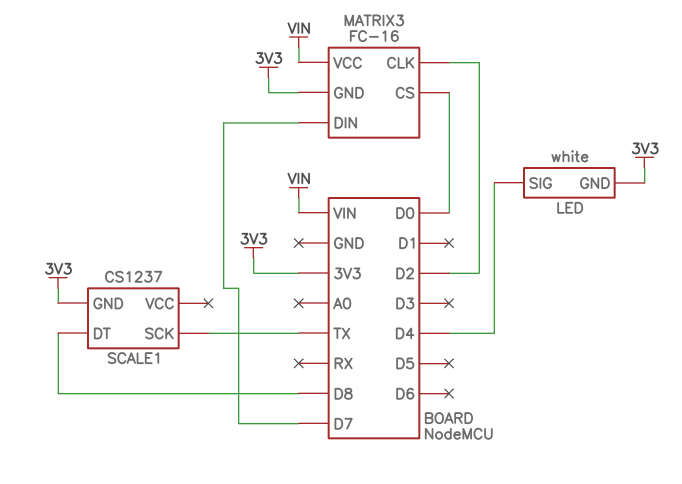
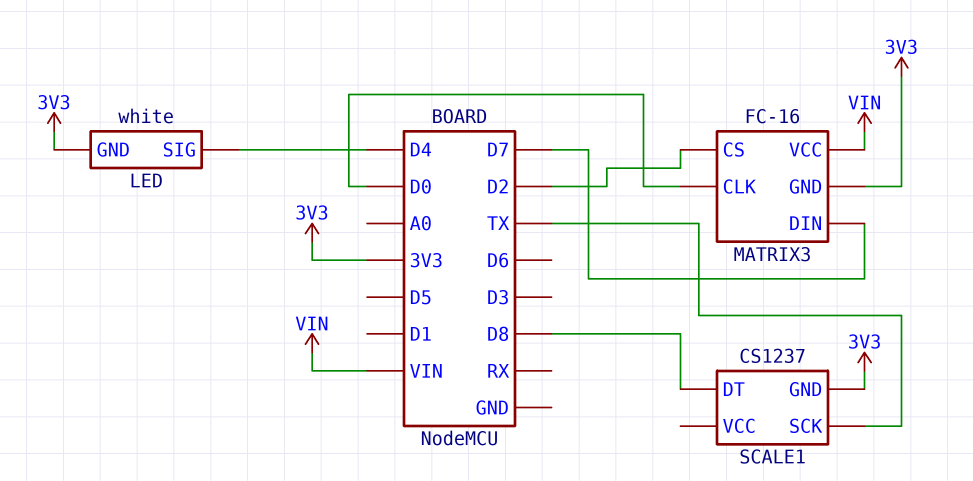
MATRIX3 pin CLK: D2 -> D0
MATRIX3 pin CS: D0 -> D2

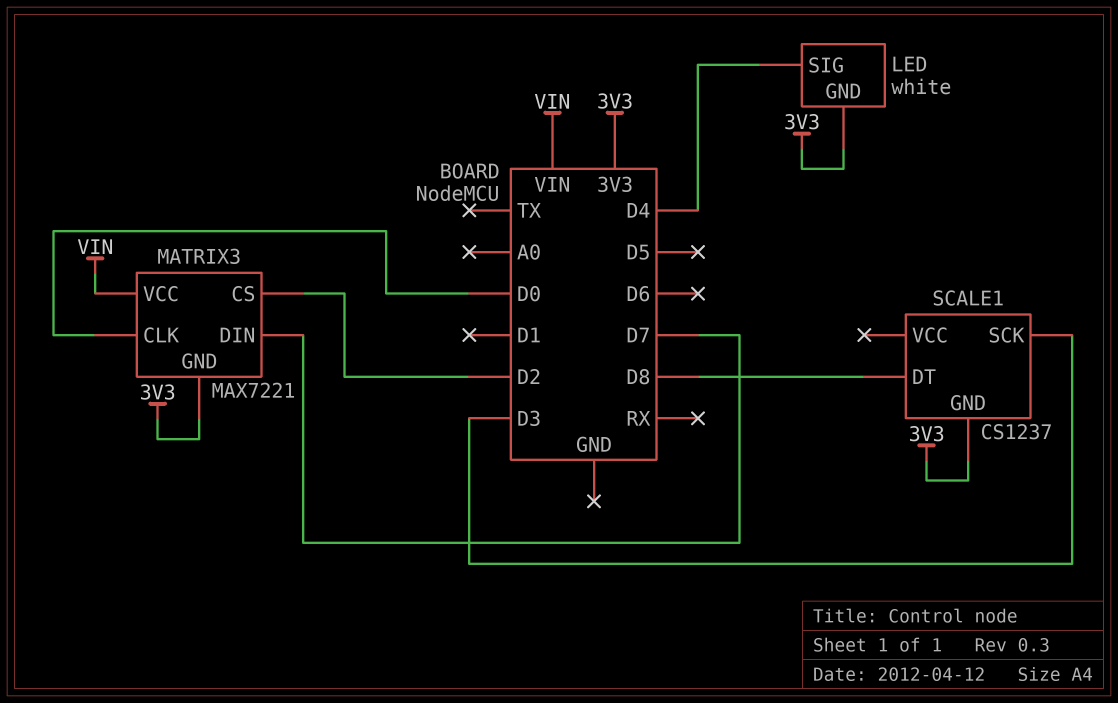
MATRIX3: FC-16 -> MAX7221
SCALE1 pin SCK: TX -> D3

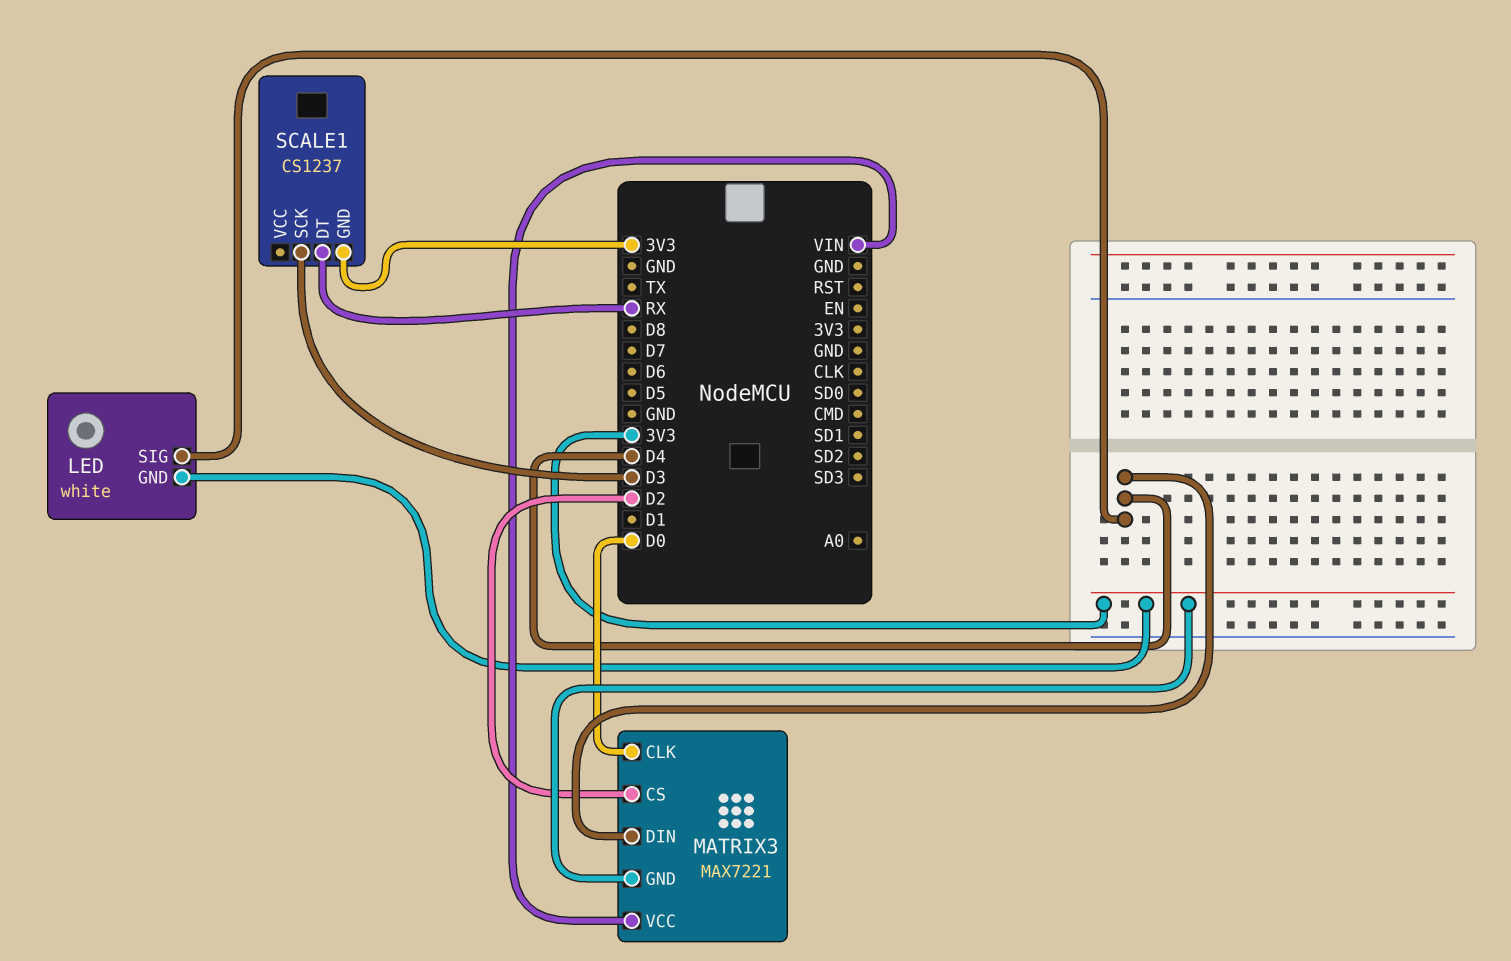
MATRIX3 pin DIN: D7 -> D4
SCALE1 pin DT: D8 -> RX

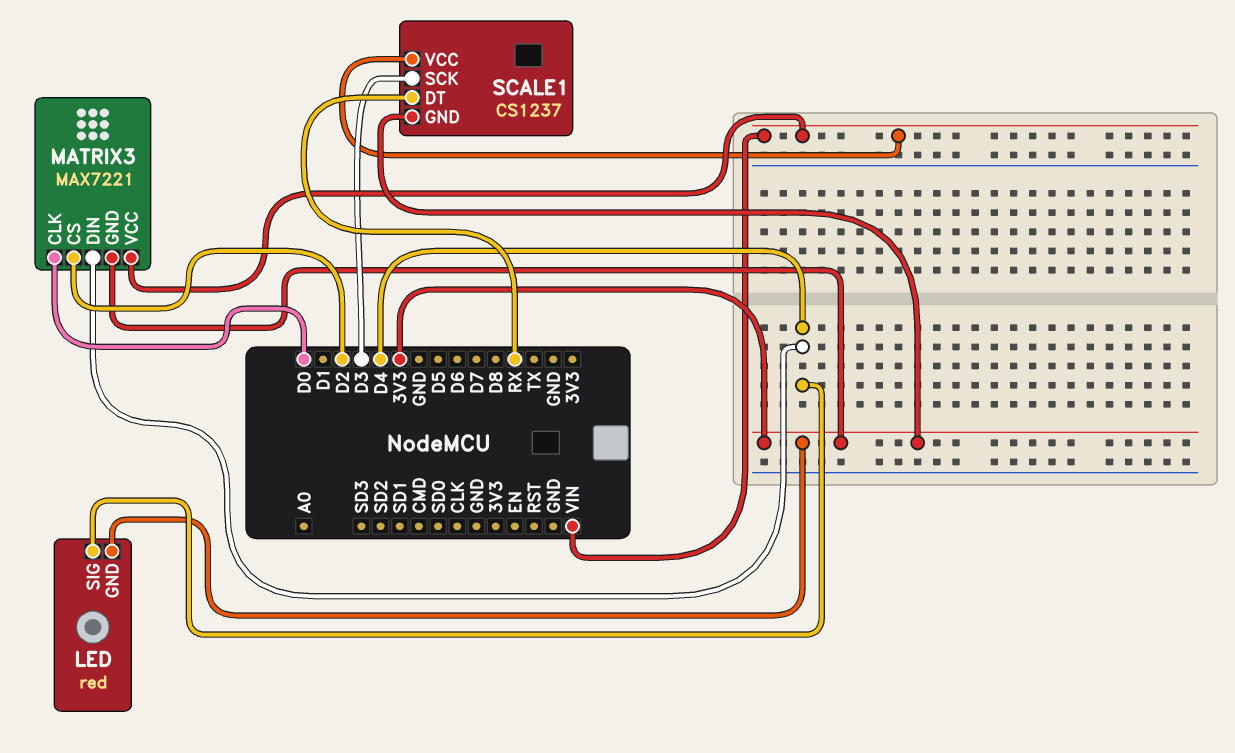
LED: white -> red
SCALE1 pin VCC: none -> VIN

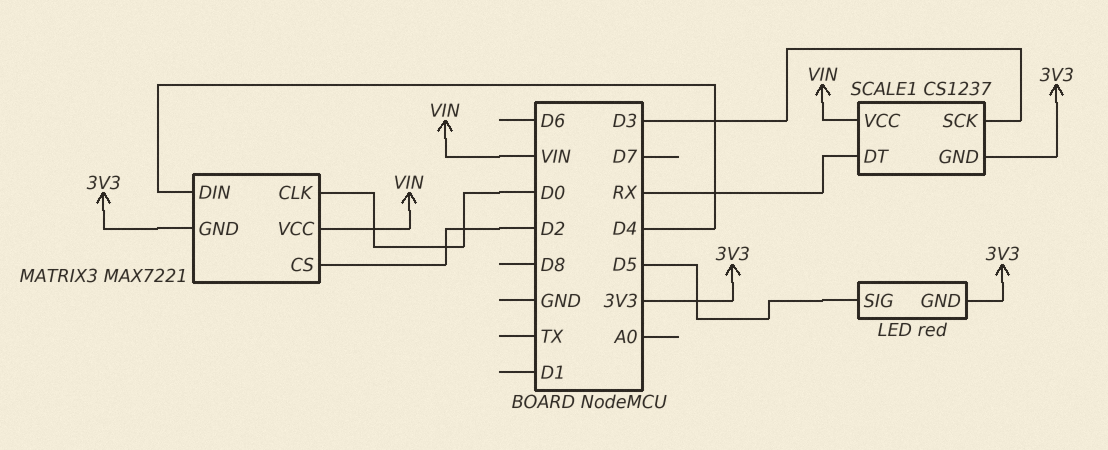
LED pin SIG: D4 -> D5

